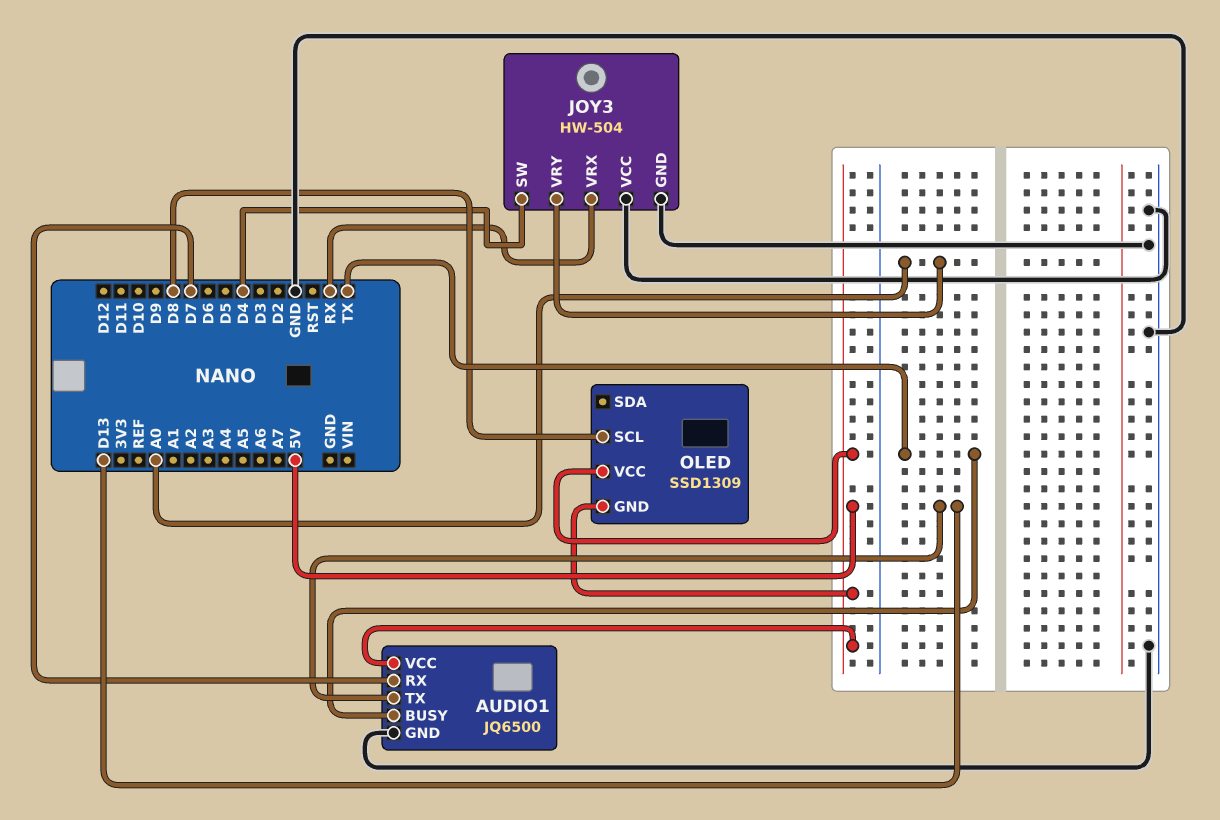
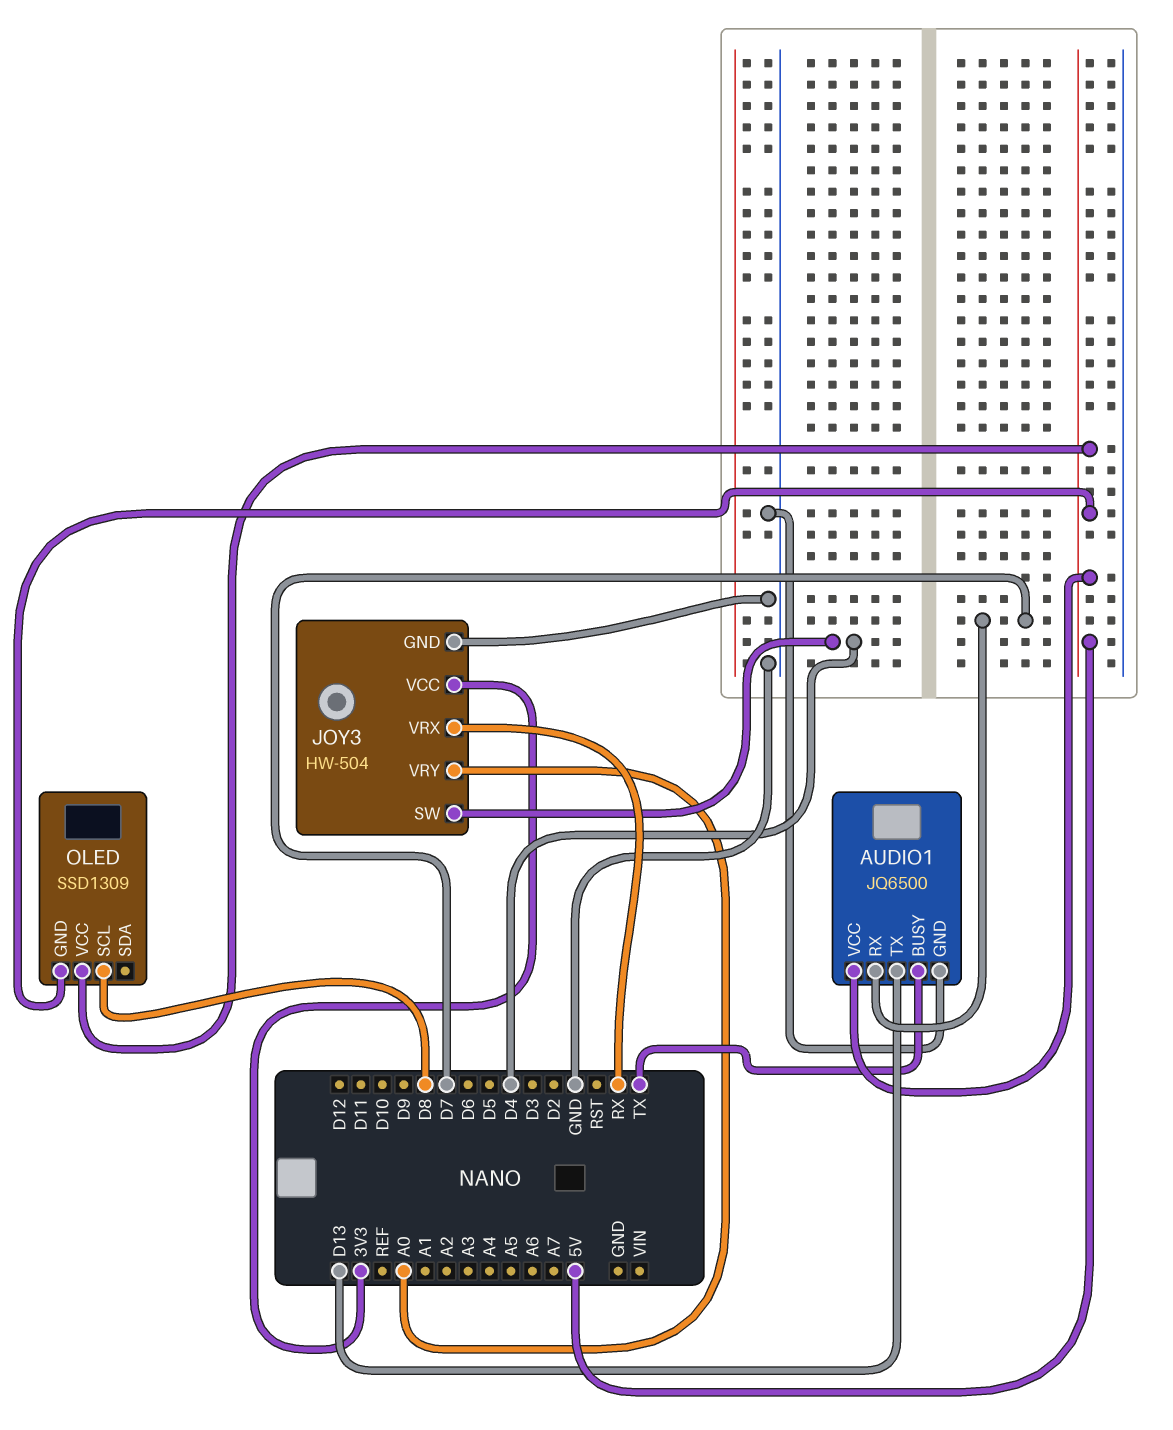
JOY3 pin VCC: GND -> 3V3

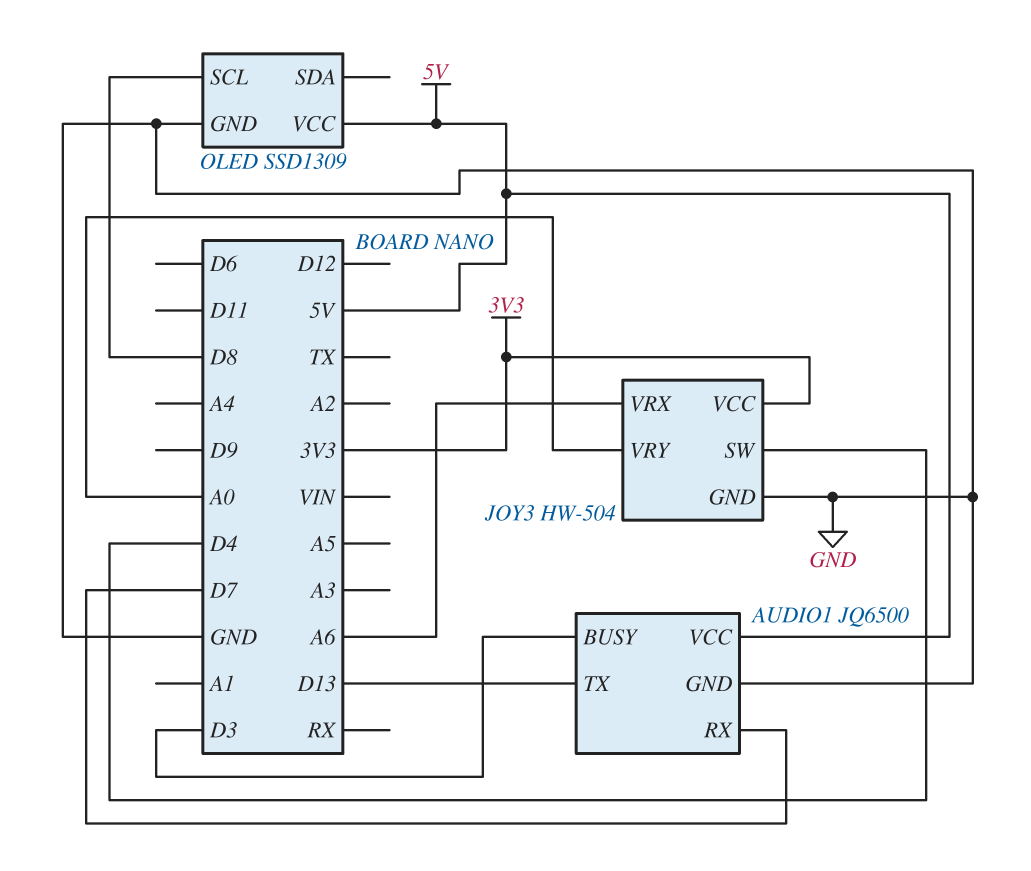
AUDIO1 pin BUSY: TX -> D3
JOY3 pin VRX: RX -> A6
OLED pin GND: 5V -> GND

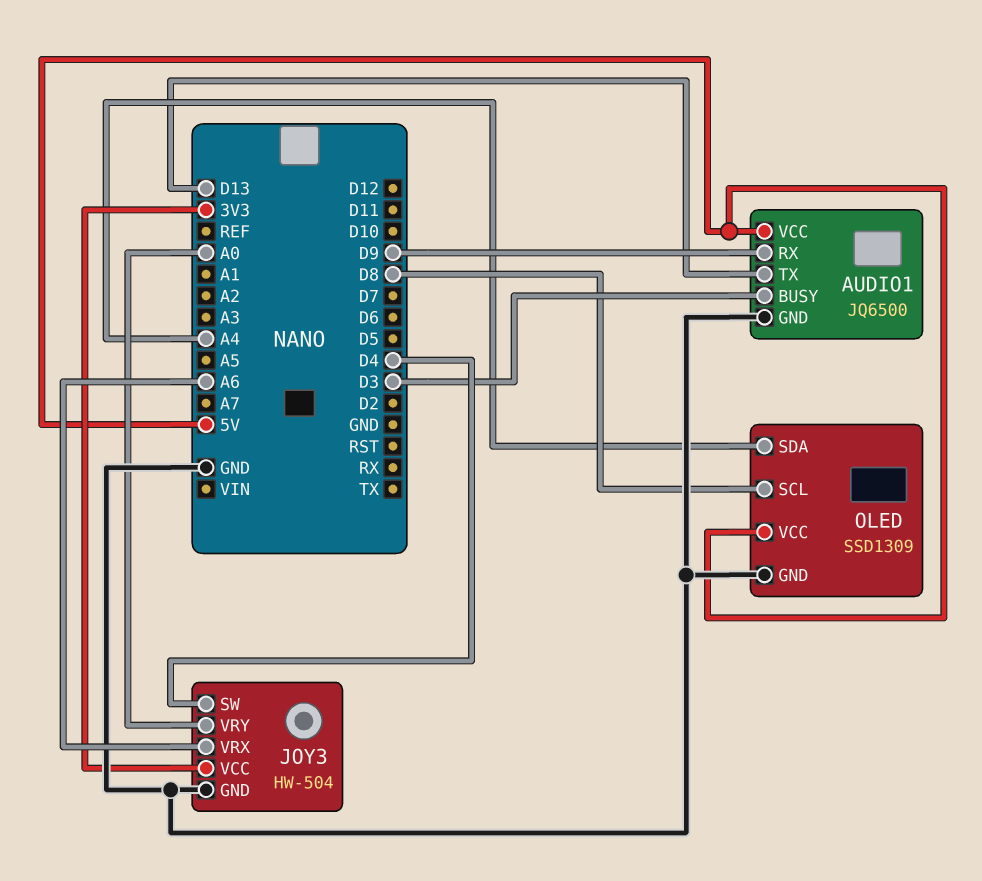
AUDIO1 pin RX: D7 -> D9
OLED pin SDA: none -> A4

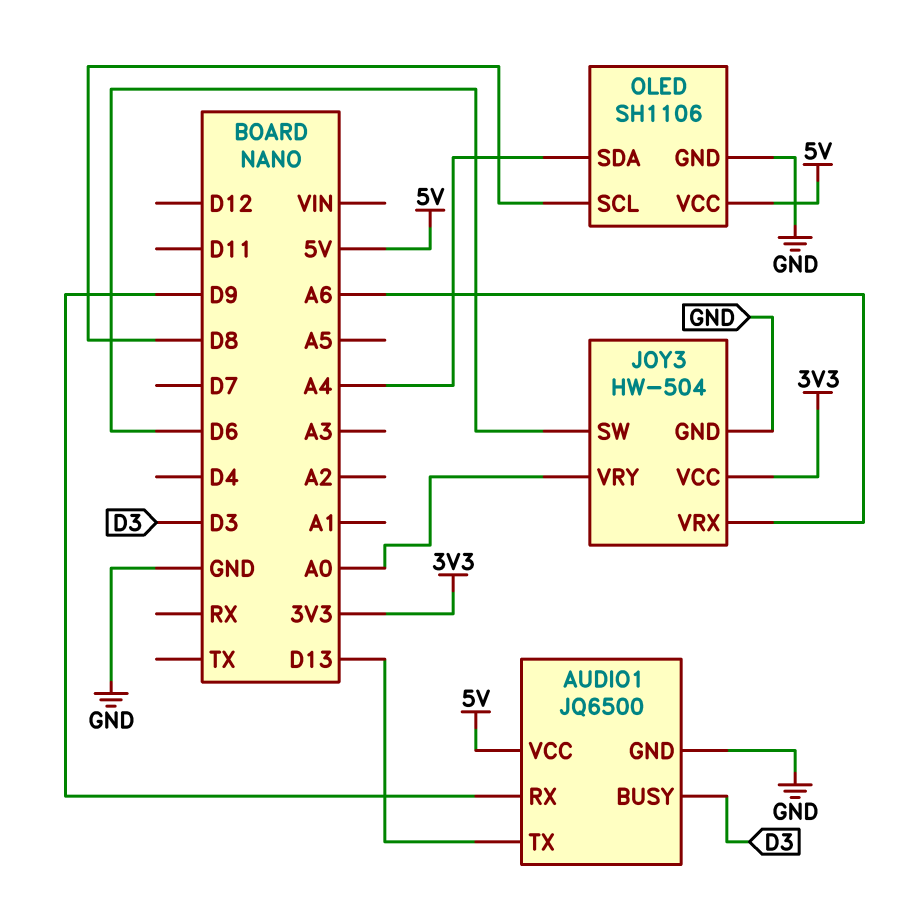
JOY3 pin SW: D4 -> D6
OLED: SSD1309 -> SH1106

